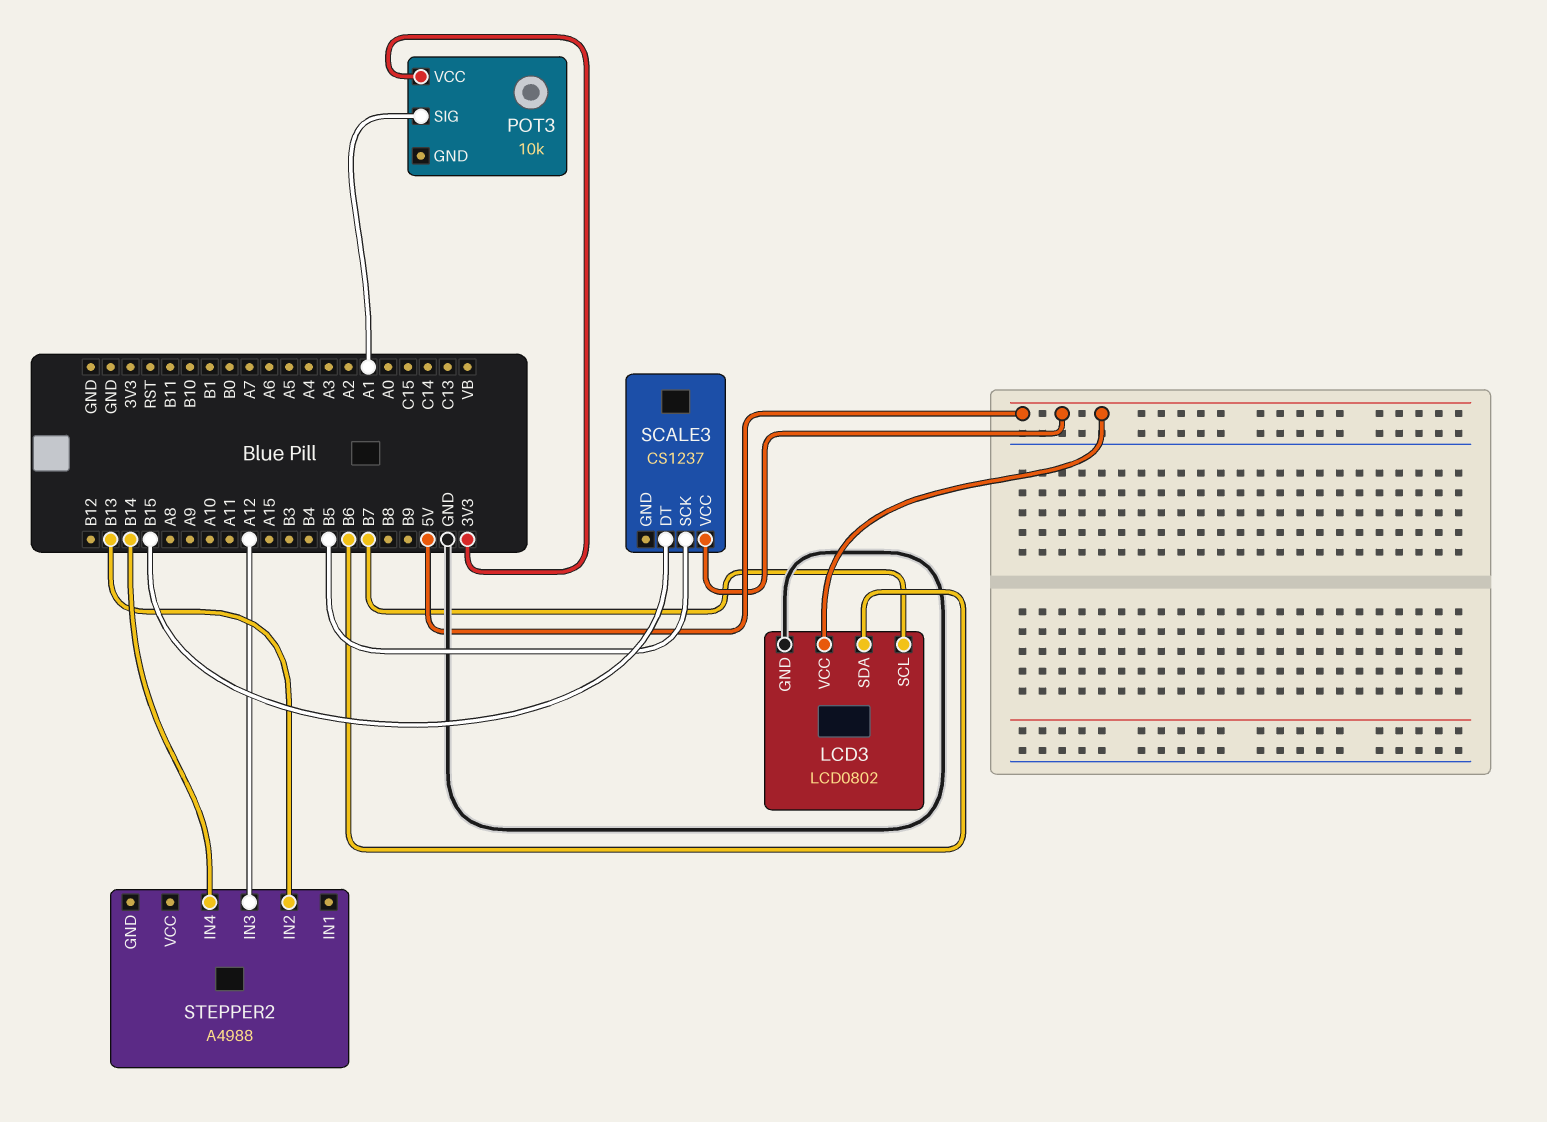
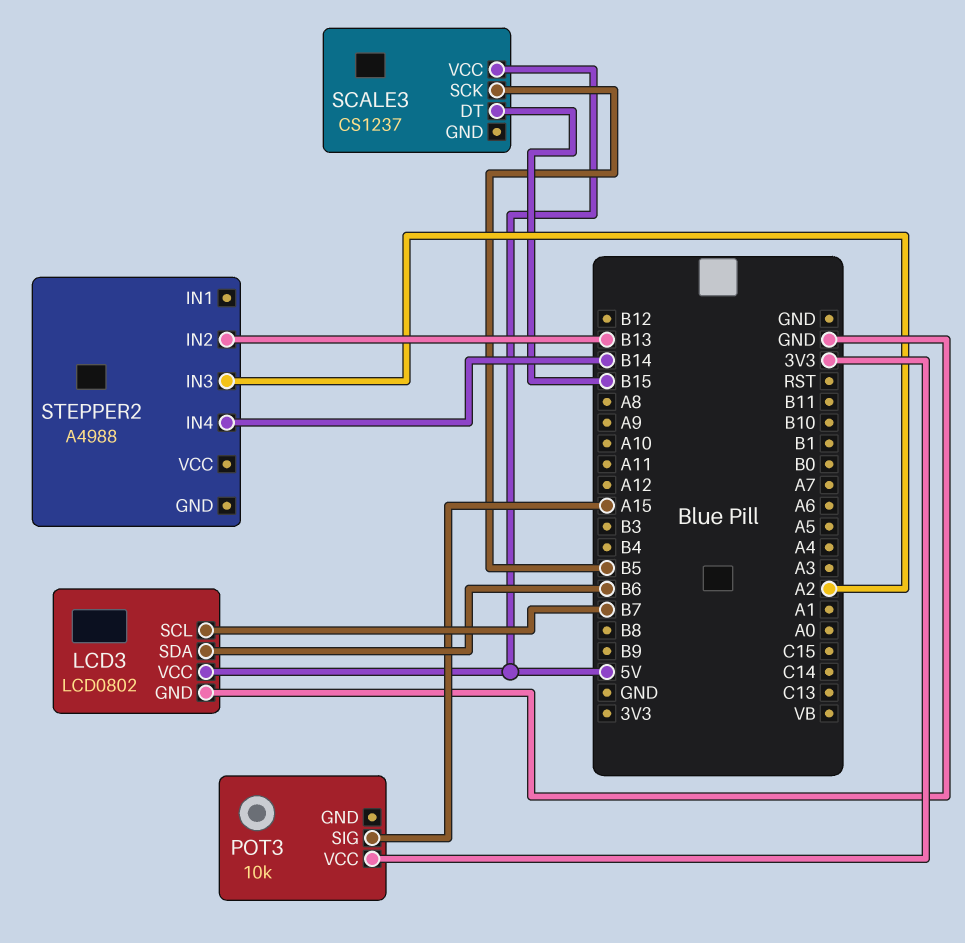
POT3 pin SIG: A1 -> A15
STEPPER2 pin IN3: A12 -> A2

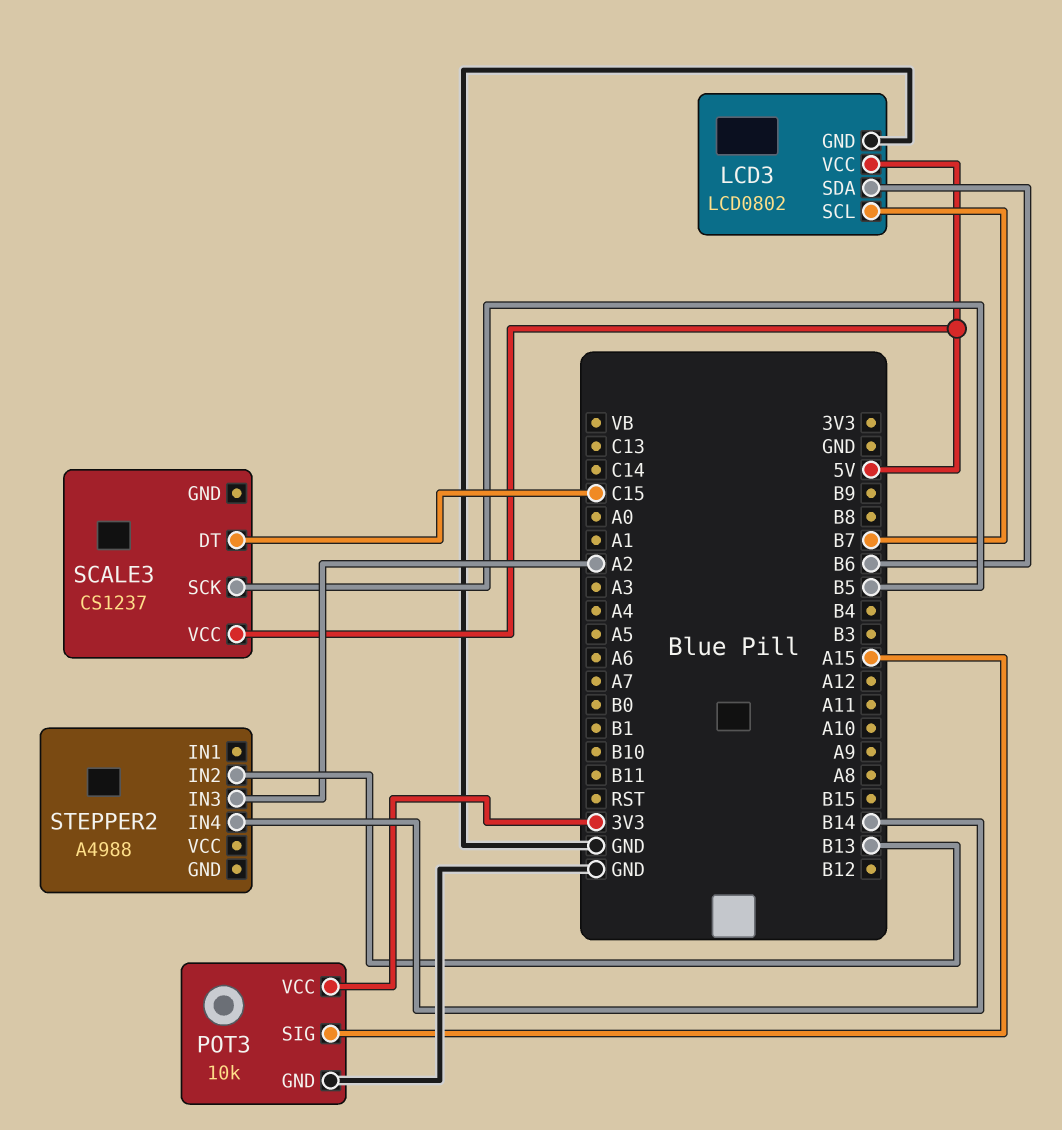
POT3 pin GND: none -> GND
SCALE3 pin DT: B15 -> C15

